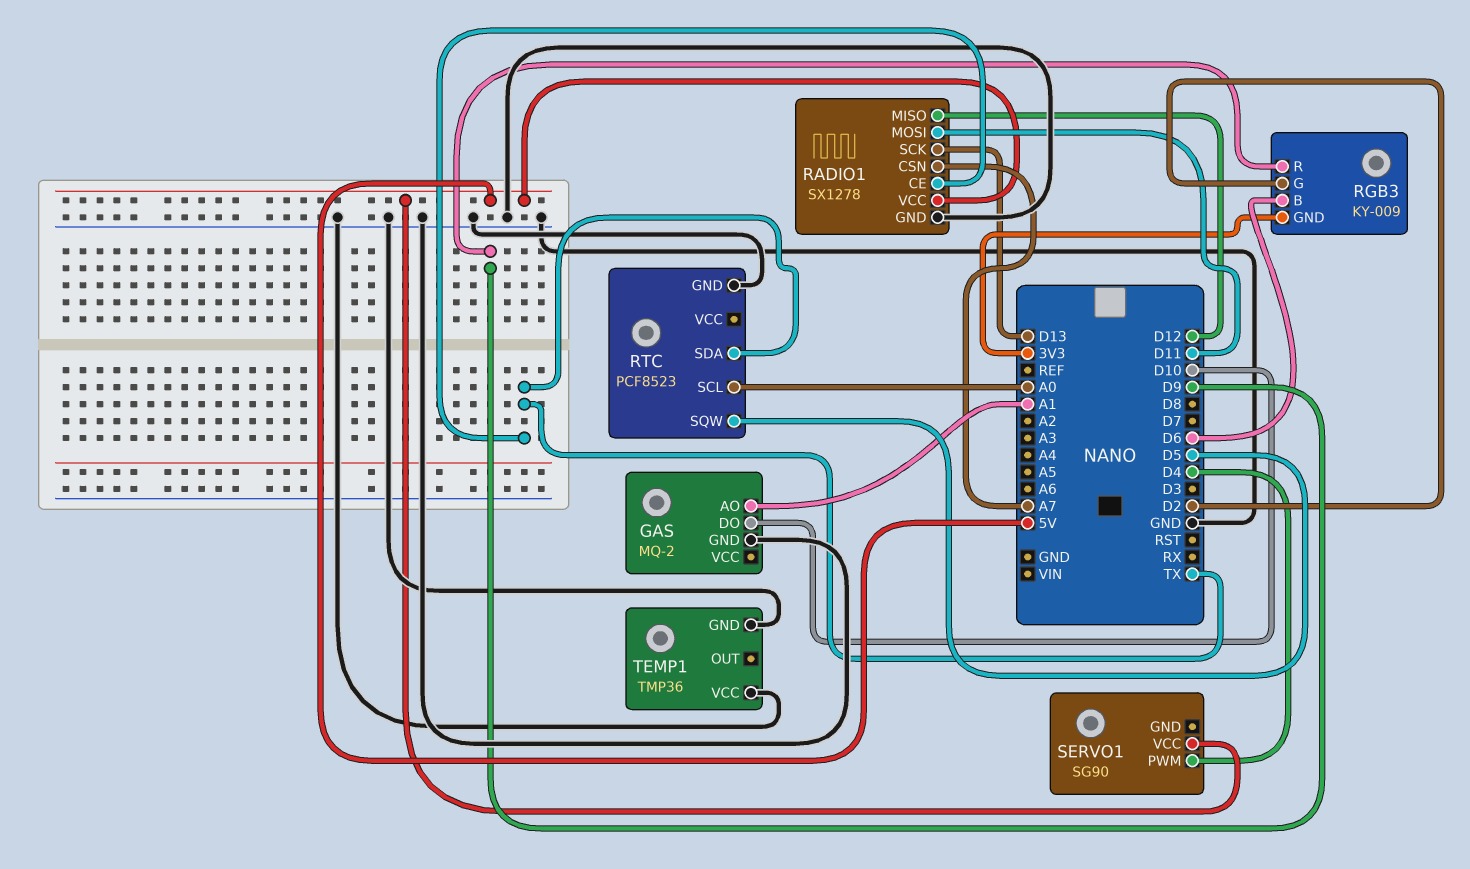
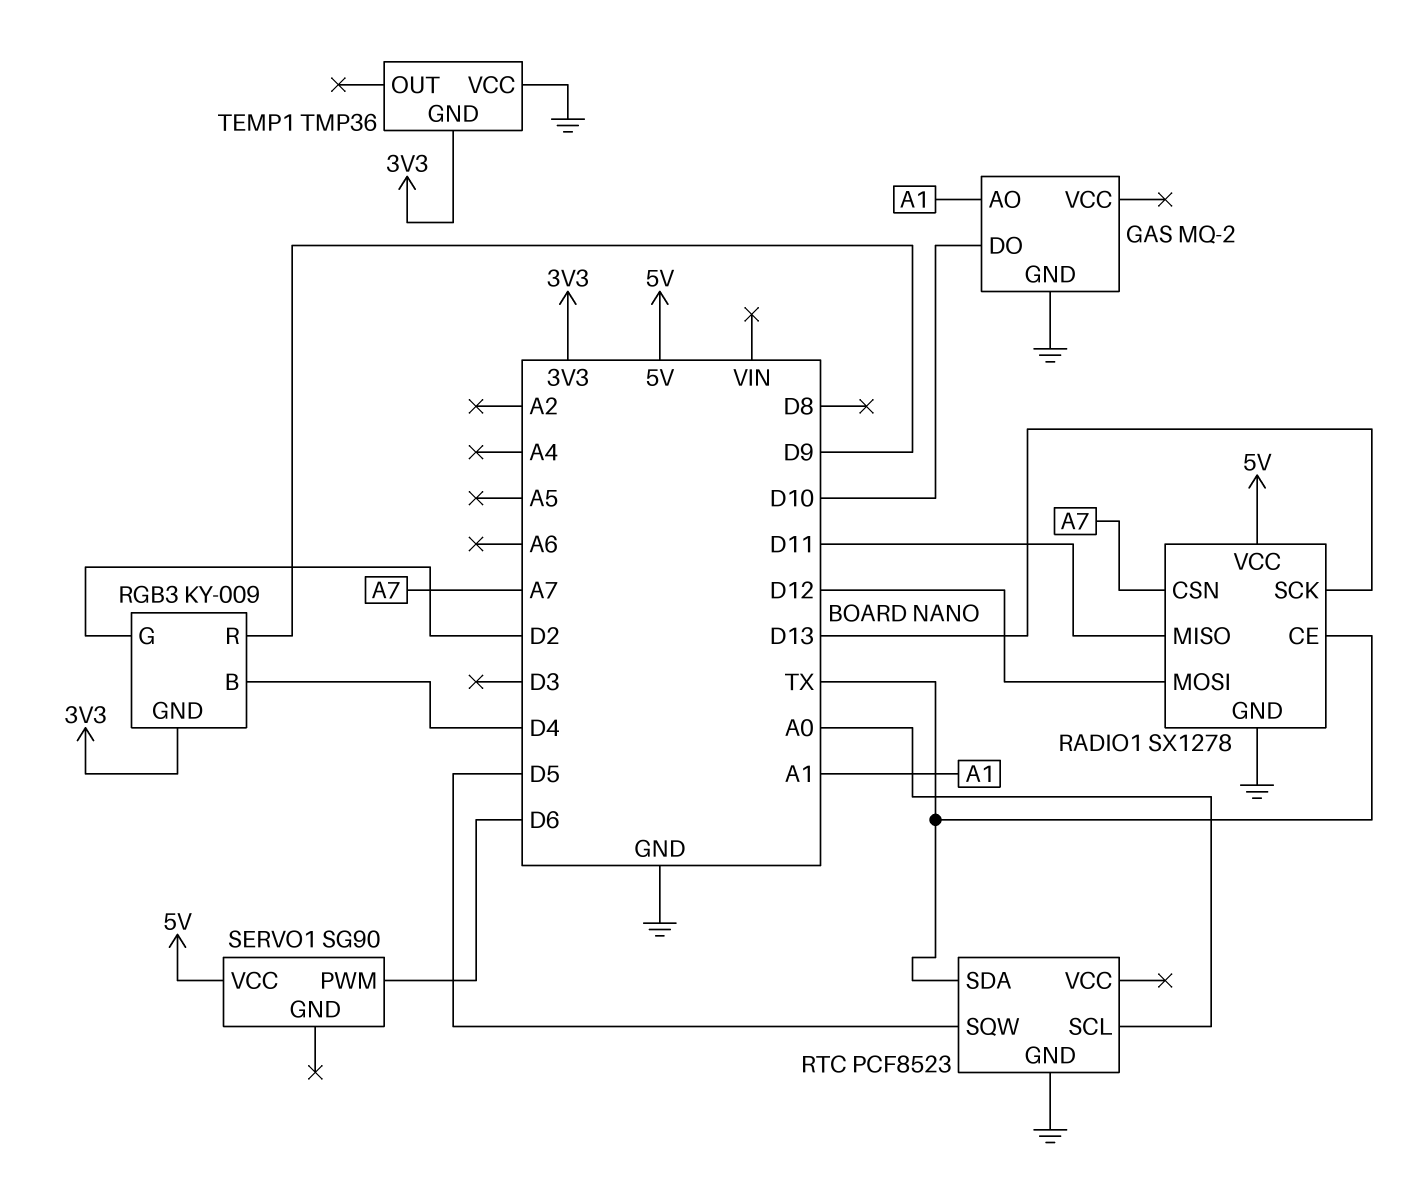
RADIO1 pin MISO: D12 -> D11
RADIO1 pin MOSI: D11 -> D12
RGB3 pin B: D6 -> D4
SERVO1 pin PWM: D4 -> D6
TEMP1 pin GND: GND -> 3V3

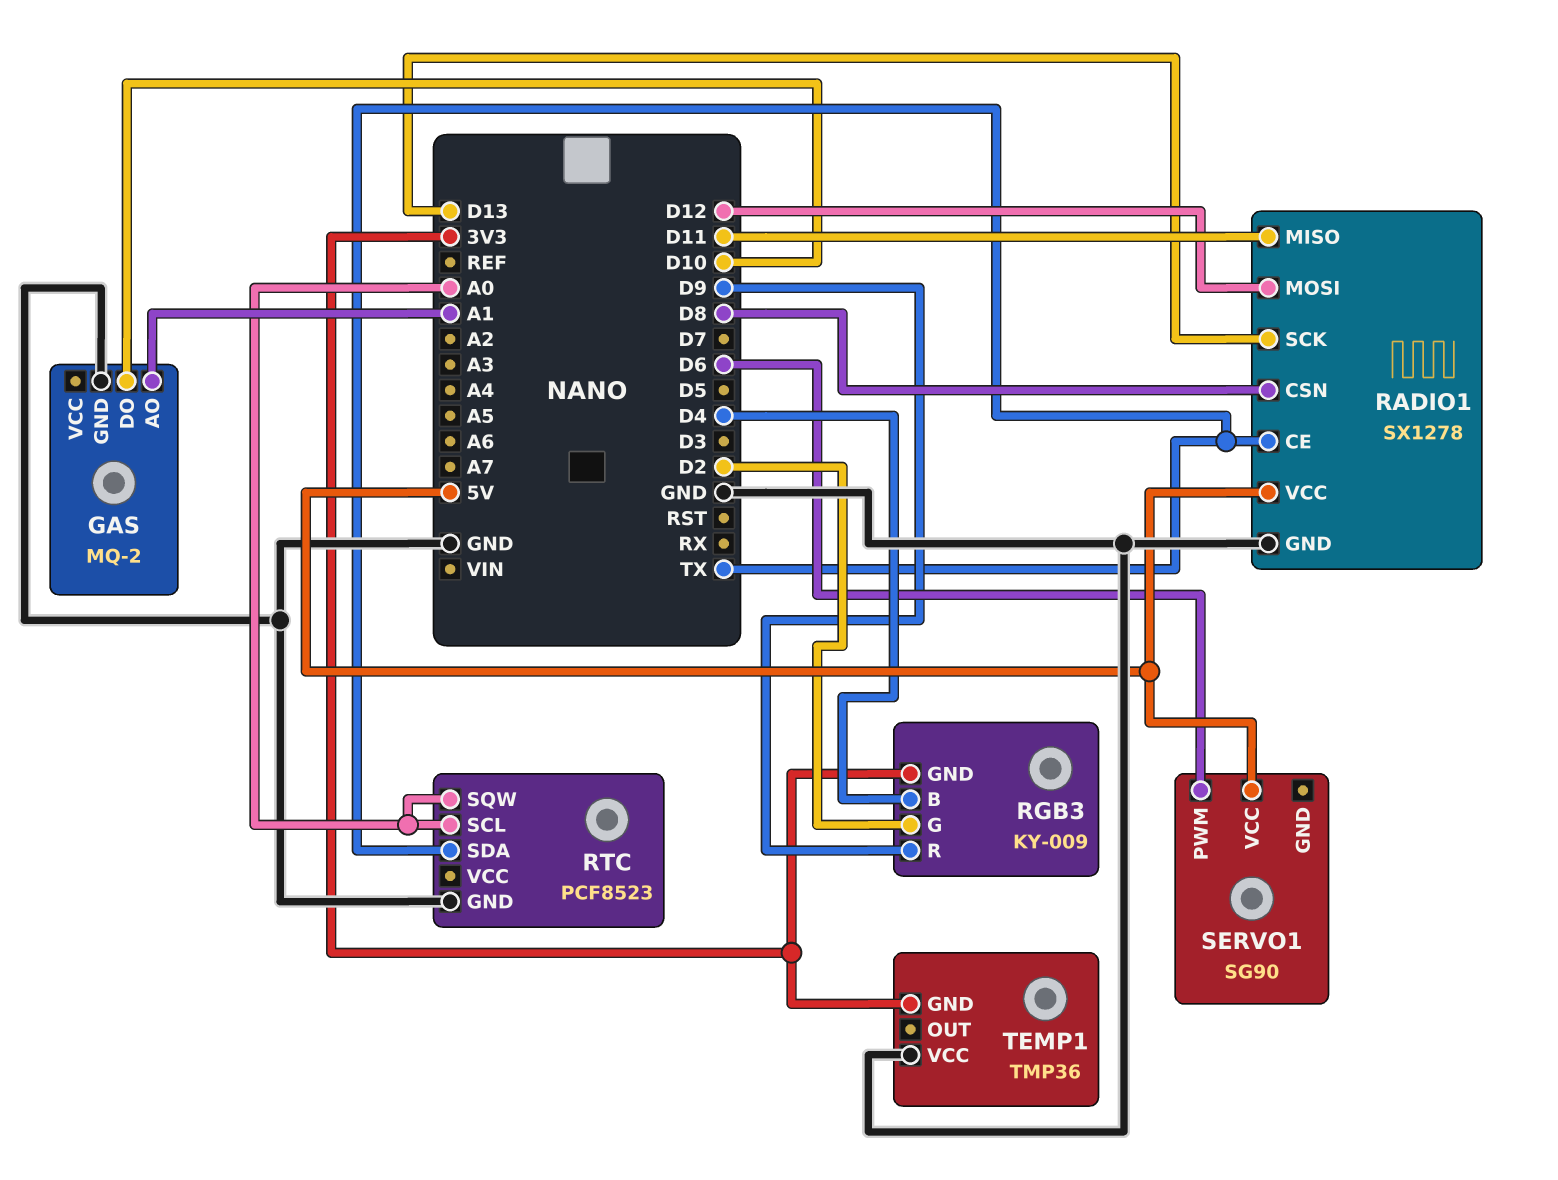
RADIO1 pin CSN: A7 -> D8
RTC pin SQW: D5 -> A0

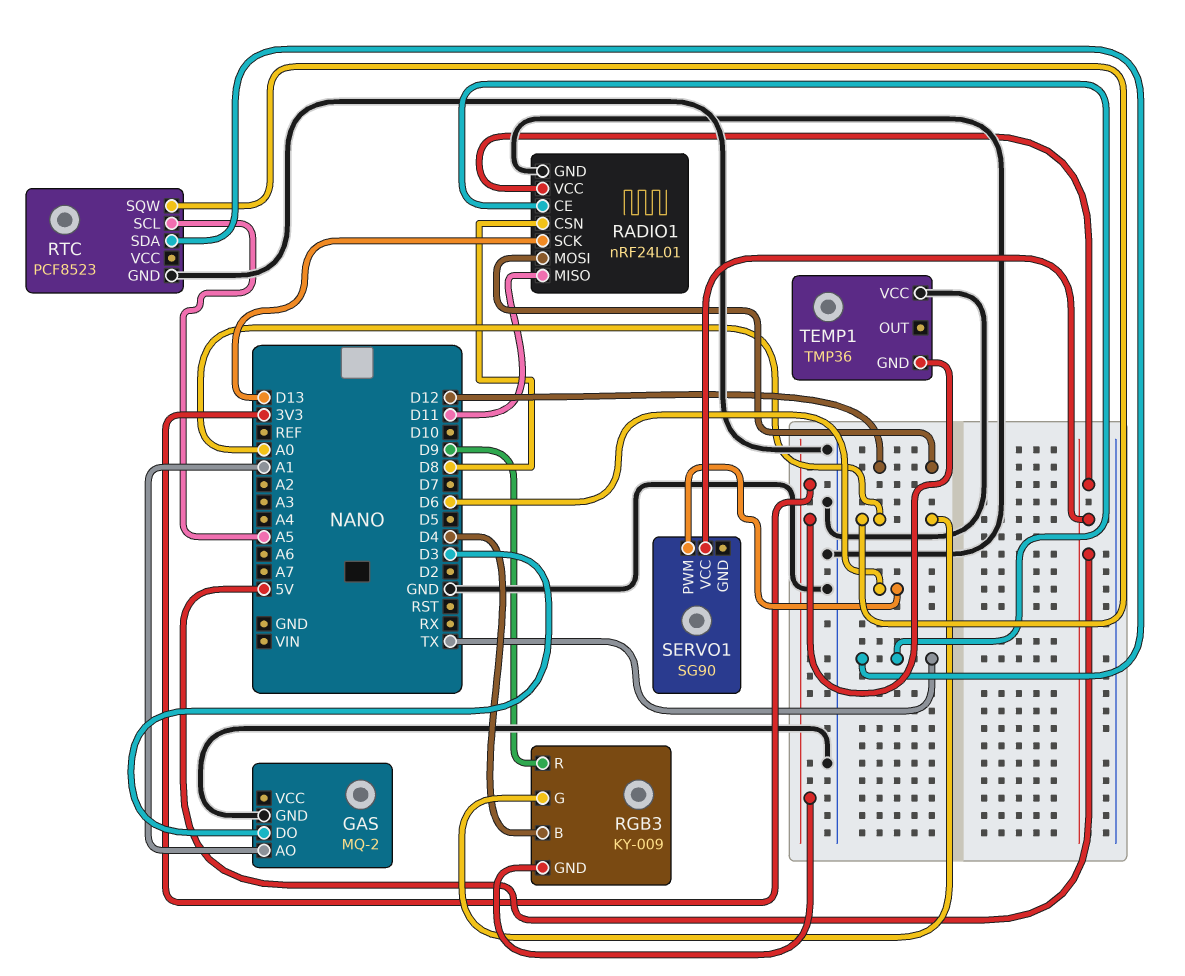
GAS pin DO: D10 -> D3
RADIO1: SX1278 -> nRF24L01
RGB3 pin G: D2 -> A0
RTC pin SCL: A0 -> A5

